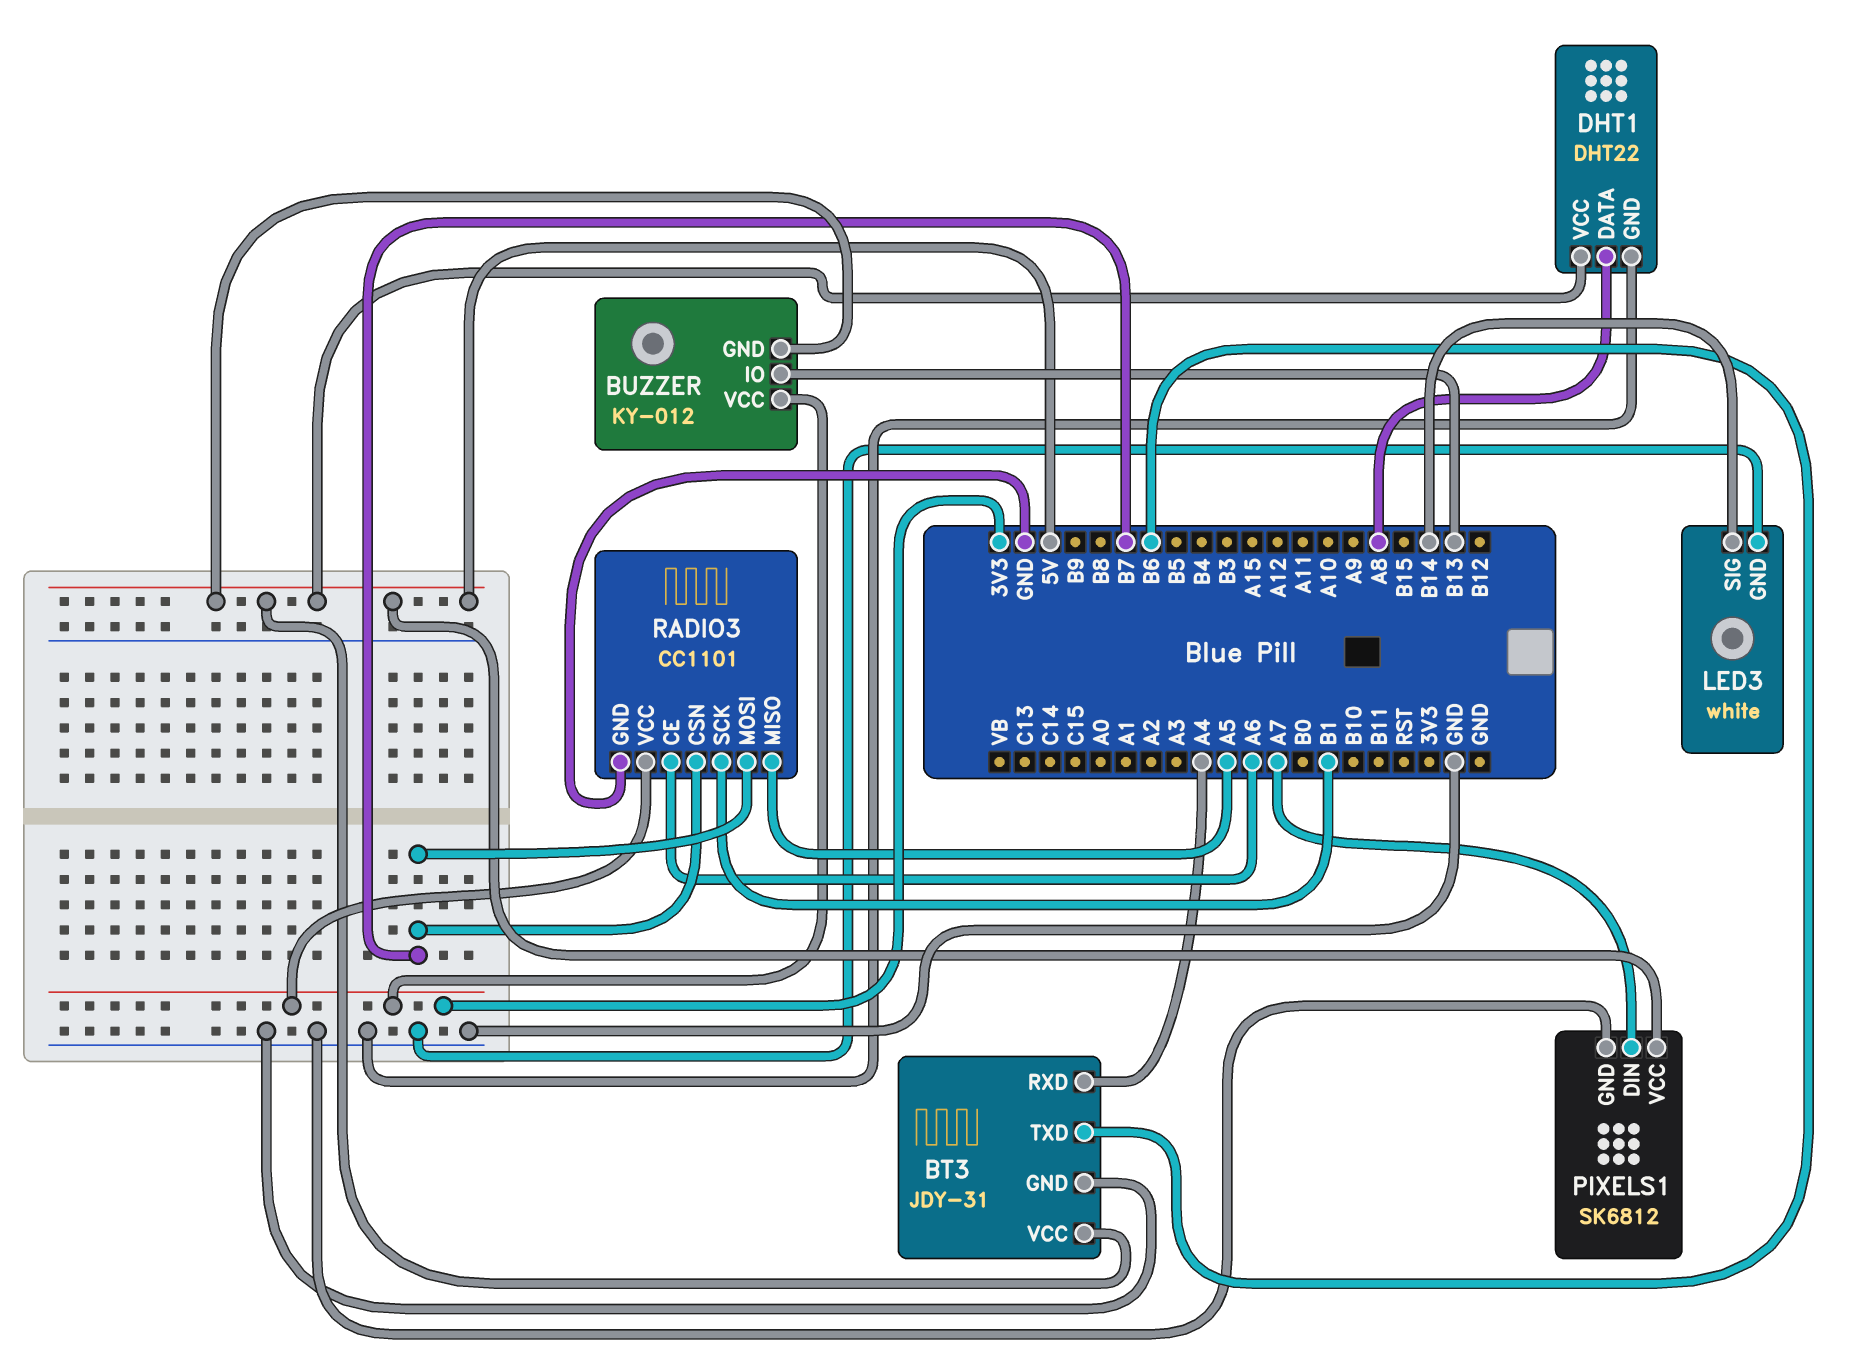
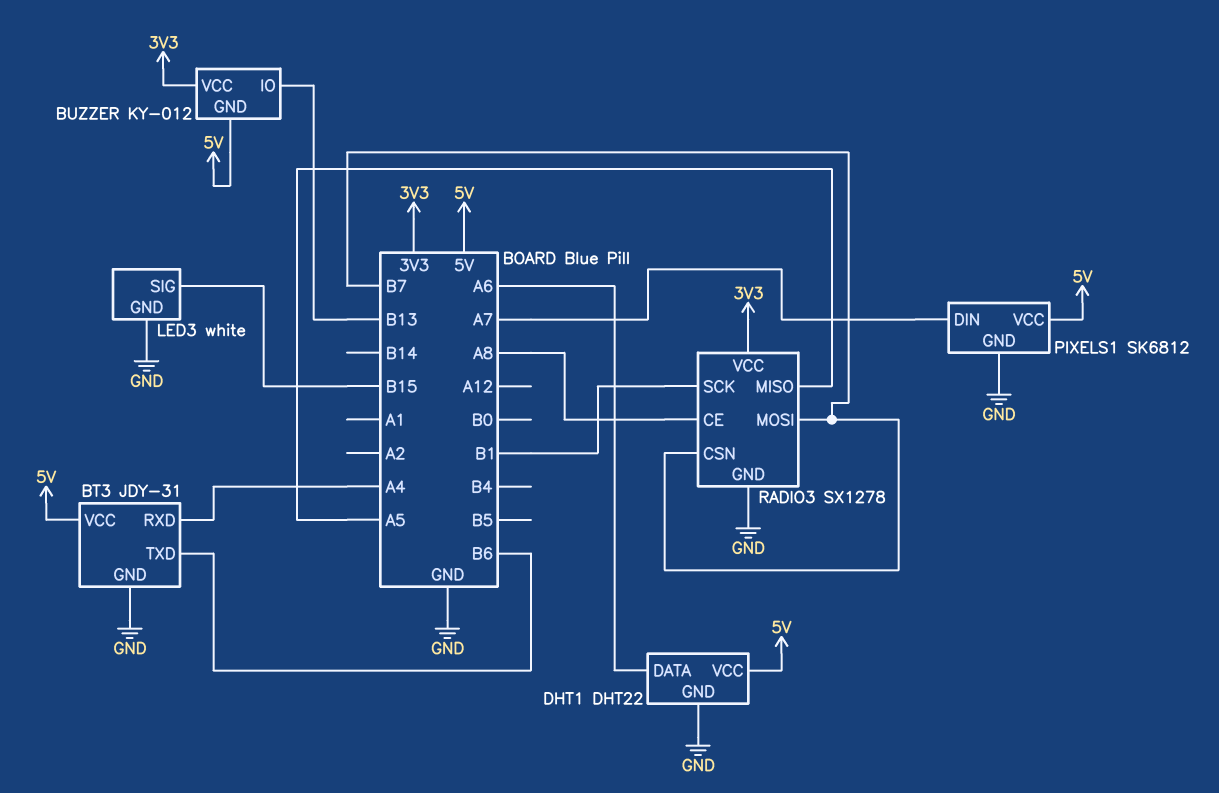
DHT1 pin DATA: A8 -> A6
LED3 pin SIG: B14 -> B15
RADIO3: CC1101 -> SX1278
RADIO3 pin CE: A6 -> A8

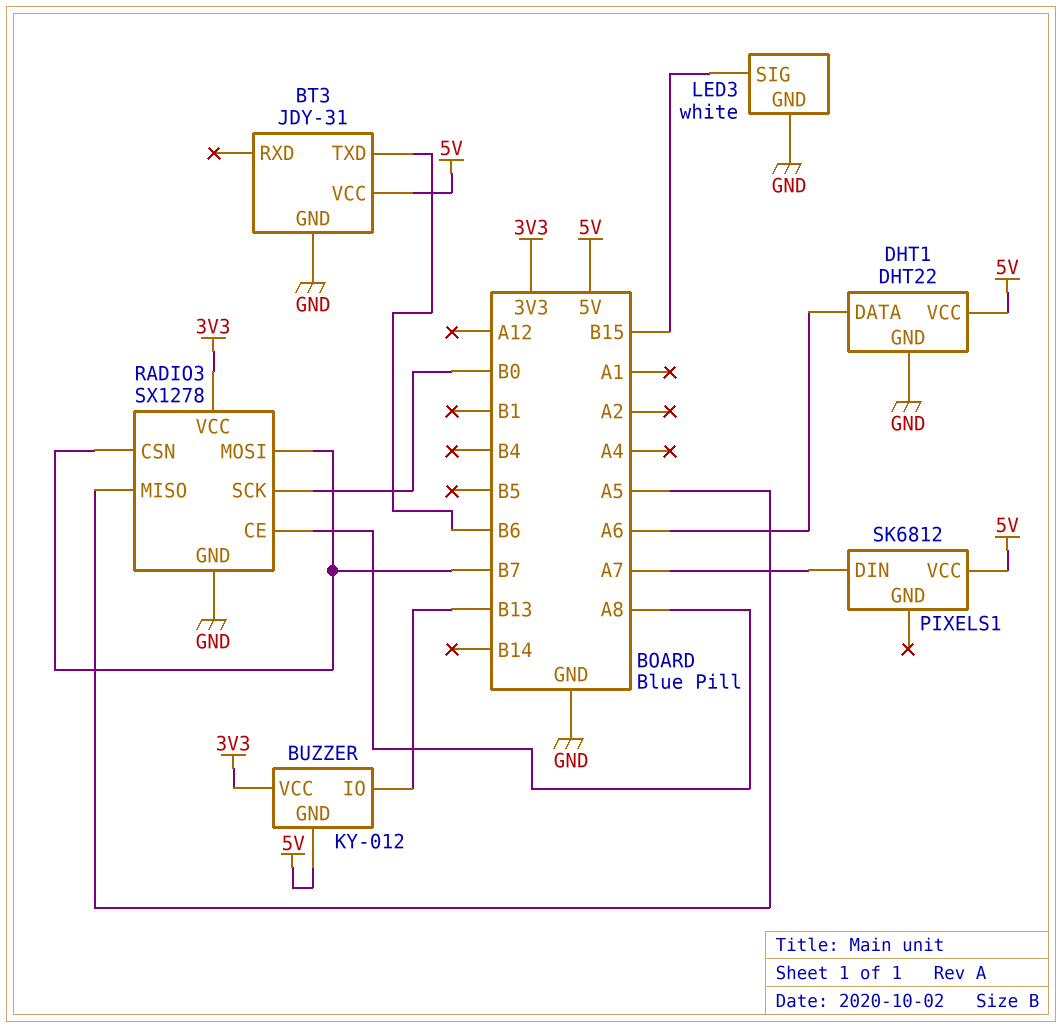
BT3 pin RXD: A4 -> none
PIXELS1 pin GND: GND -> none
RADIO3 pin SCK: B1 -> B0

